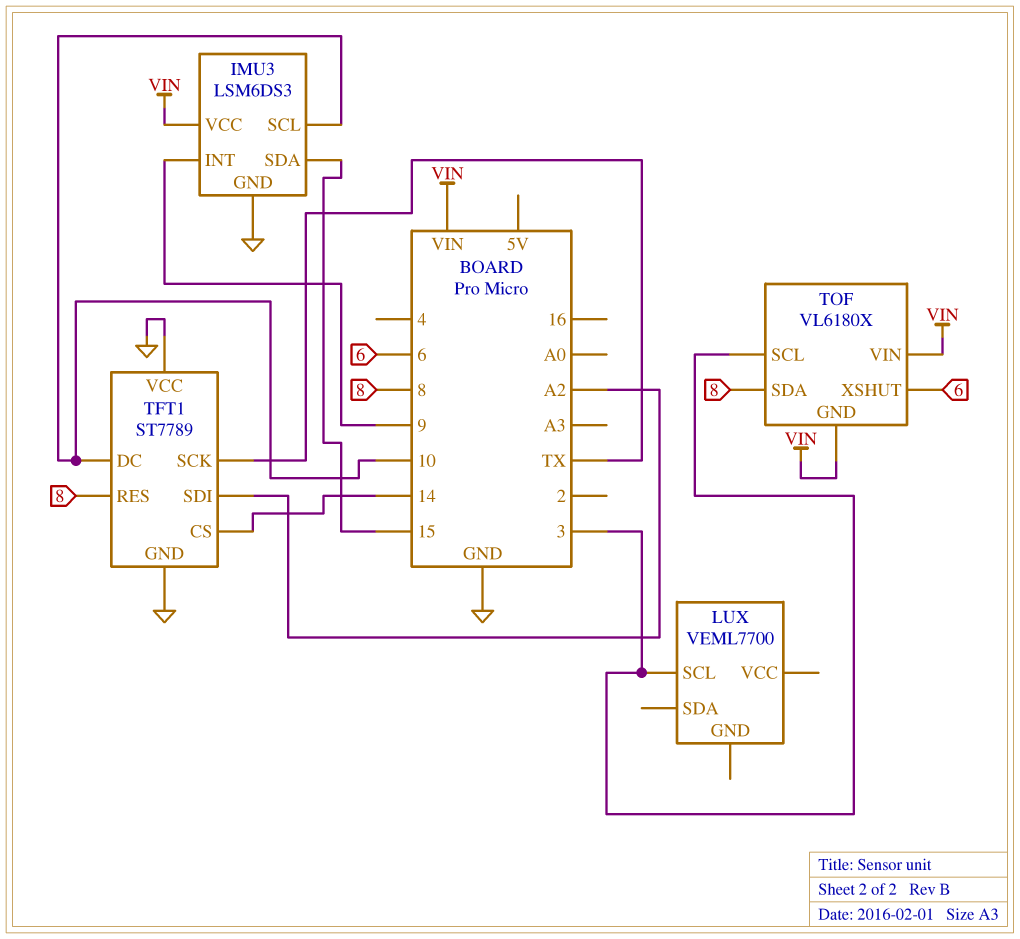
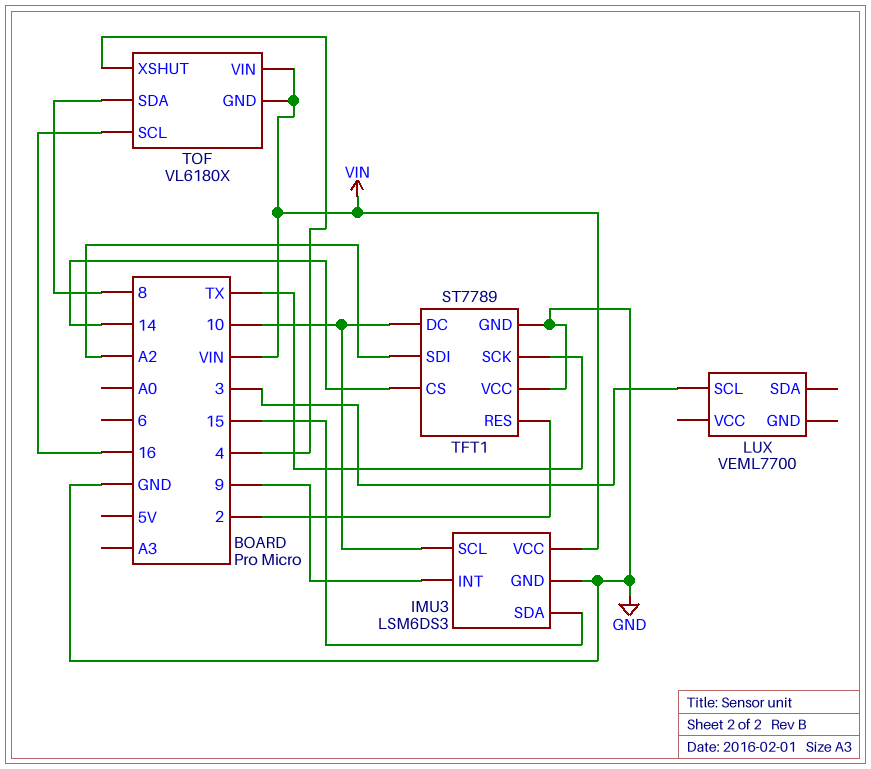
TFT1 pin RES: 8 -> 2
TOF pin SCL: 3 -> 16
TOF pin XSHUT: 6 -> 4

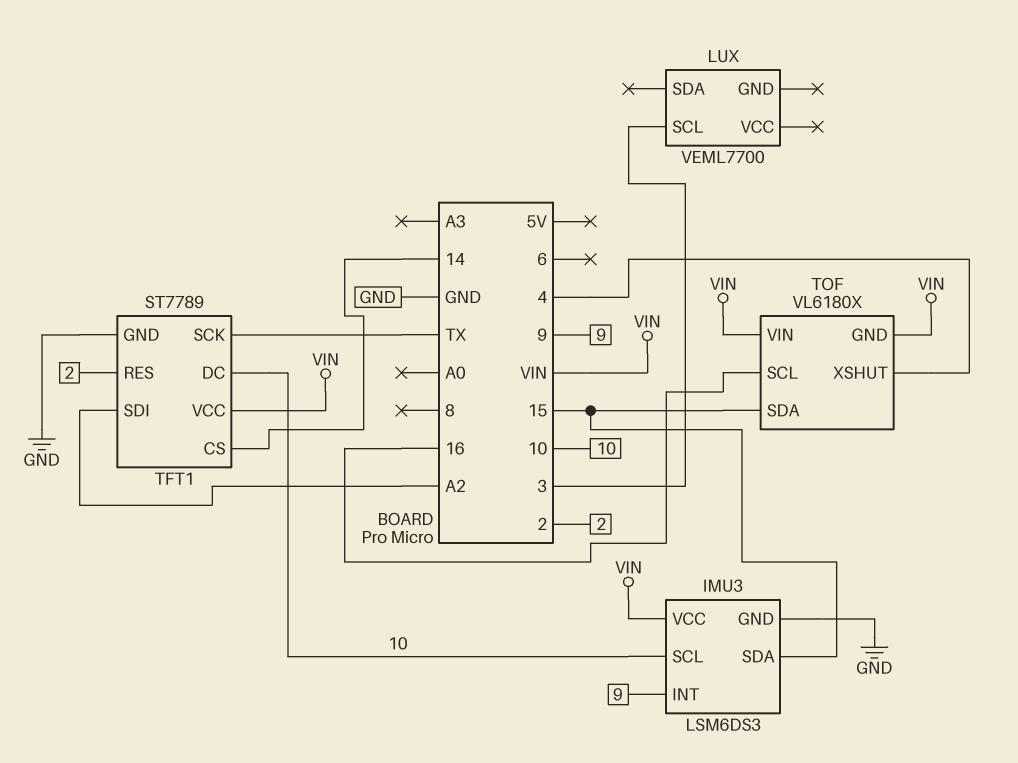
TFT1 pin VCC: GND -> VIN
TOF pin SDA: 8 -> 15

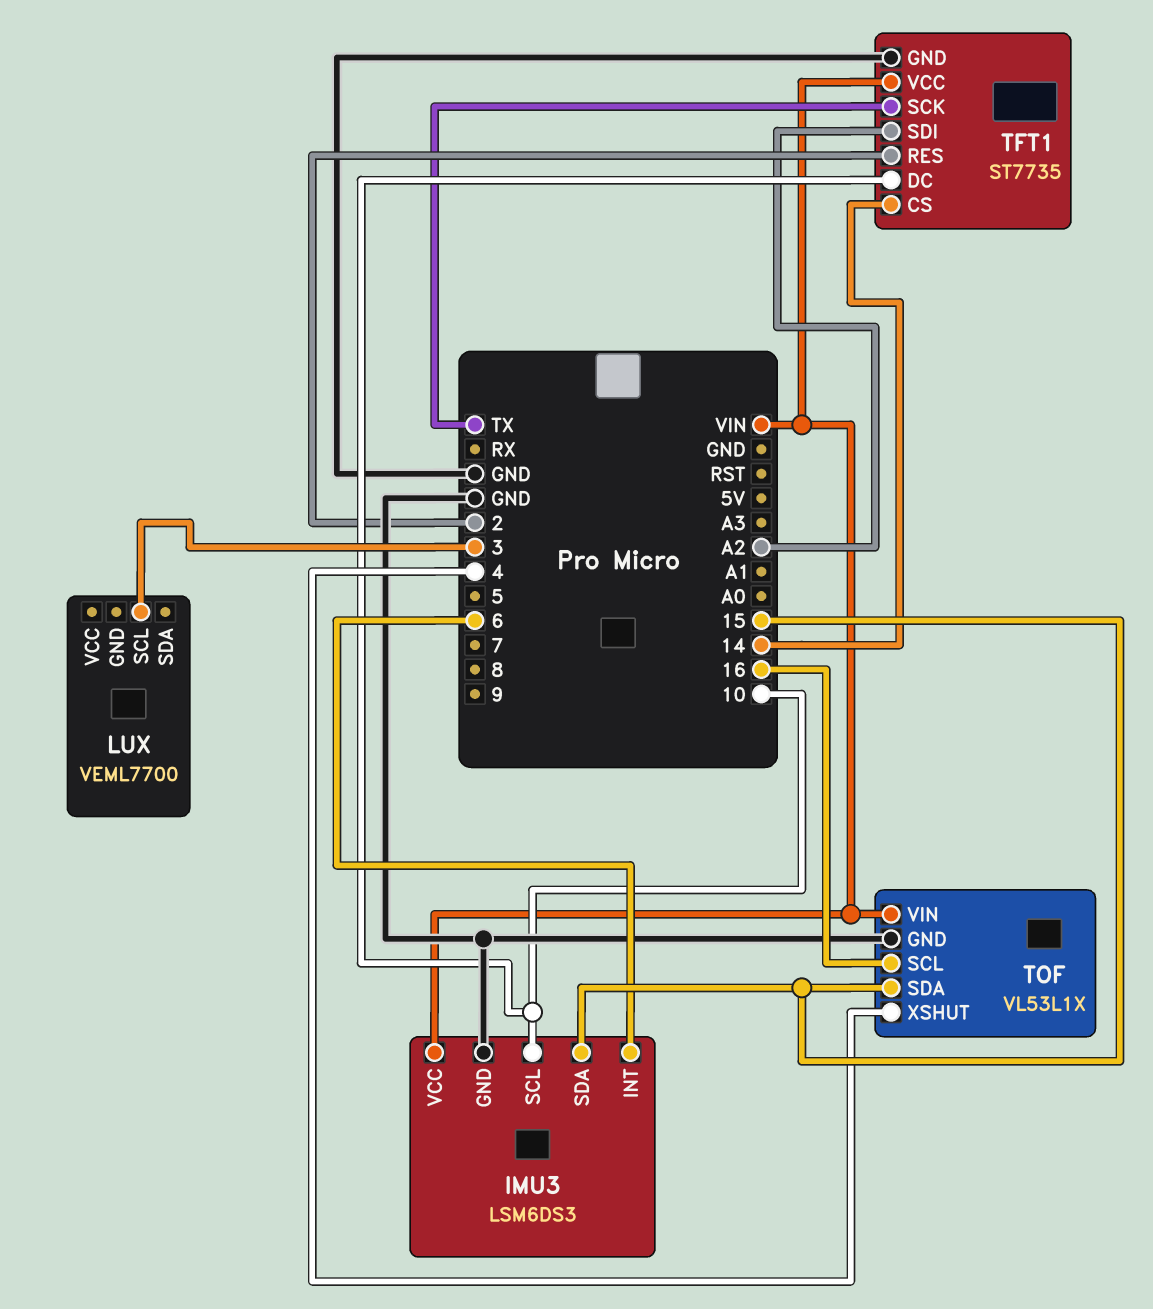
IMU3 pin INT: 9 -> 6
TFT1: ST7789 -> ST7735
TOF: VL6180X -> VL53L1X
TOF pin GND: VIN -> GND

